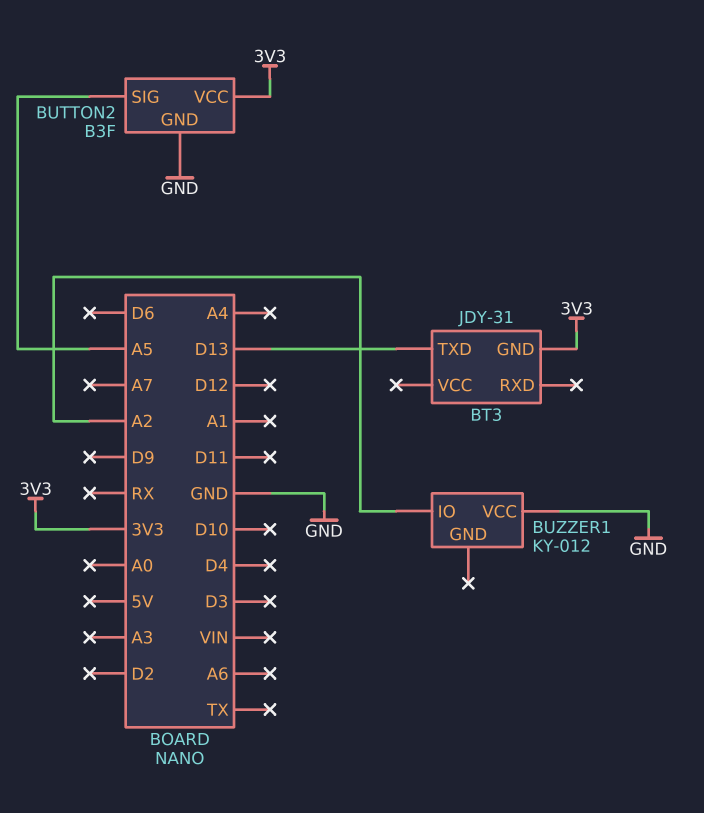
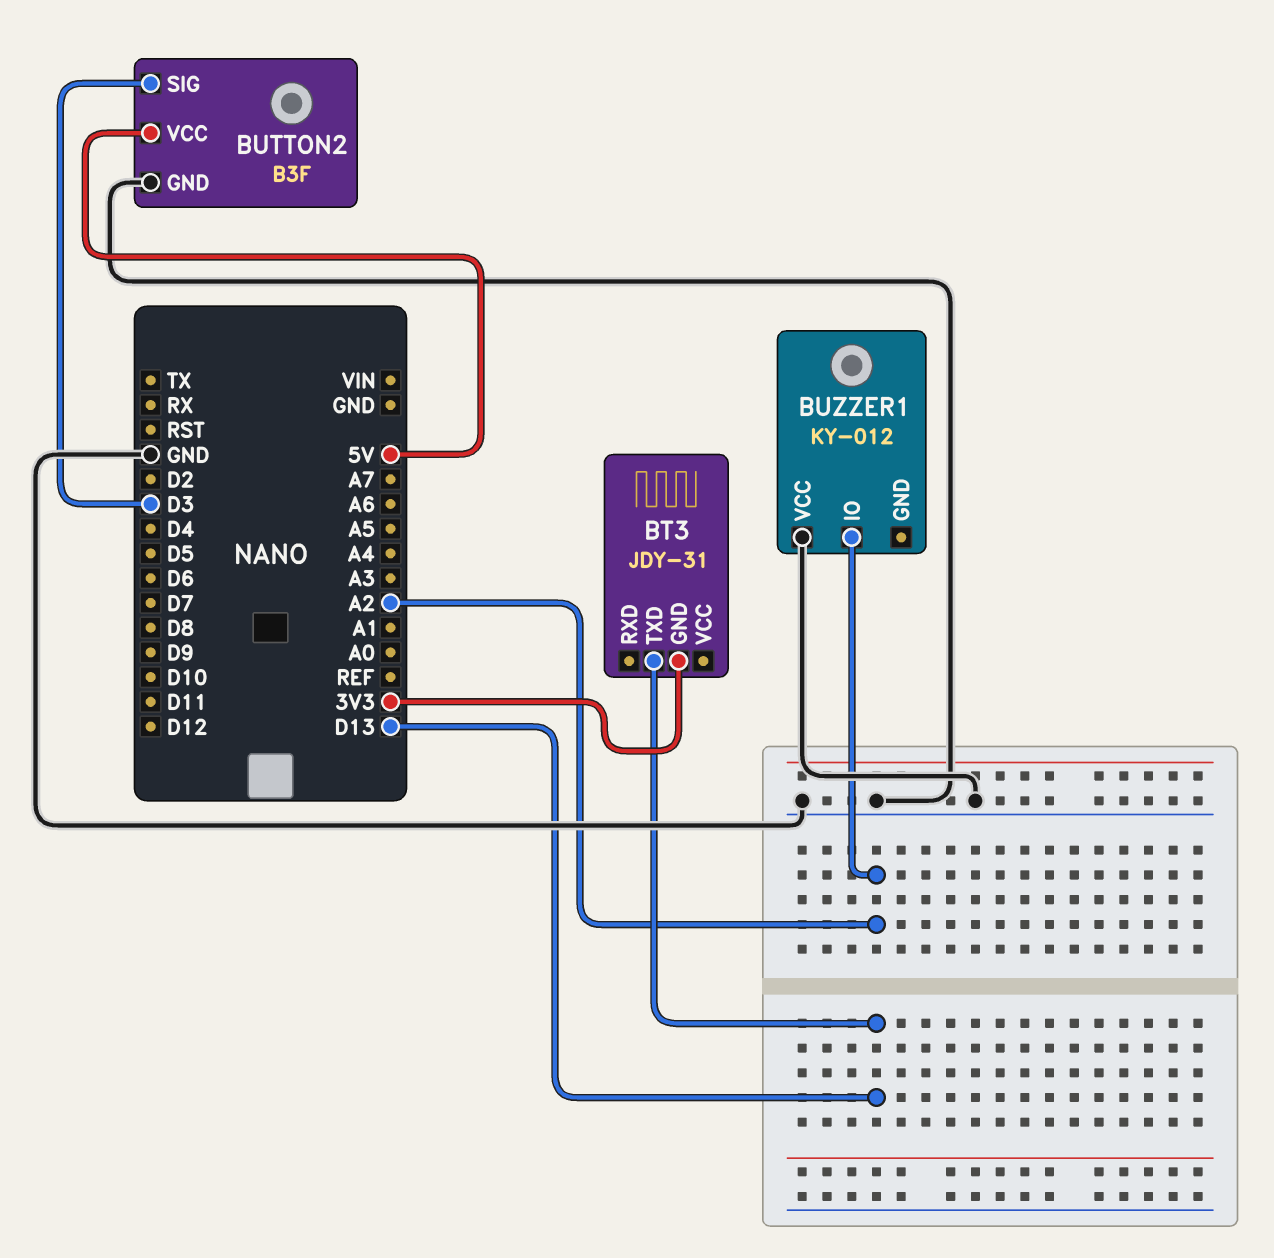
BUTTON2 pin SIG: A5 -> D3
BUTTON2 pin VCC: 3V3 -> 5V

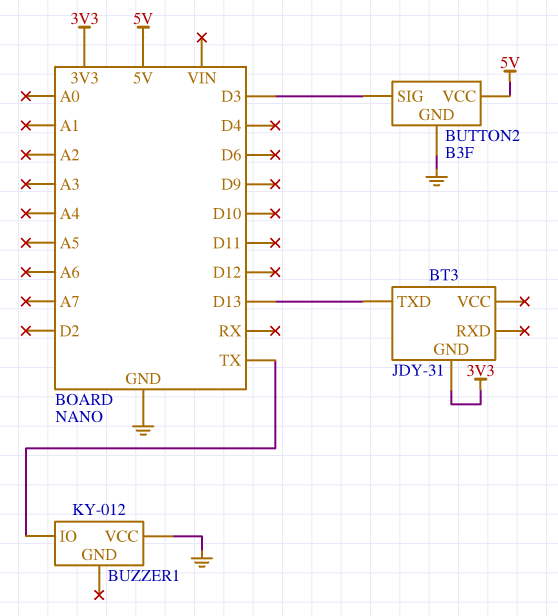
BUZZER1 pin IO: A2 -> TX

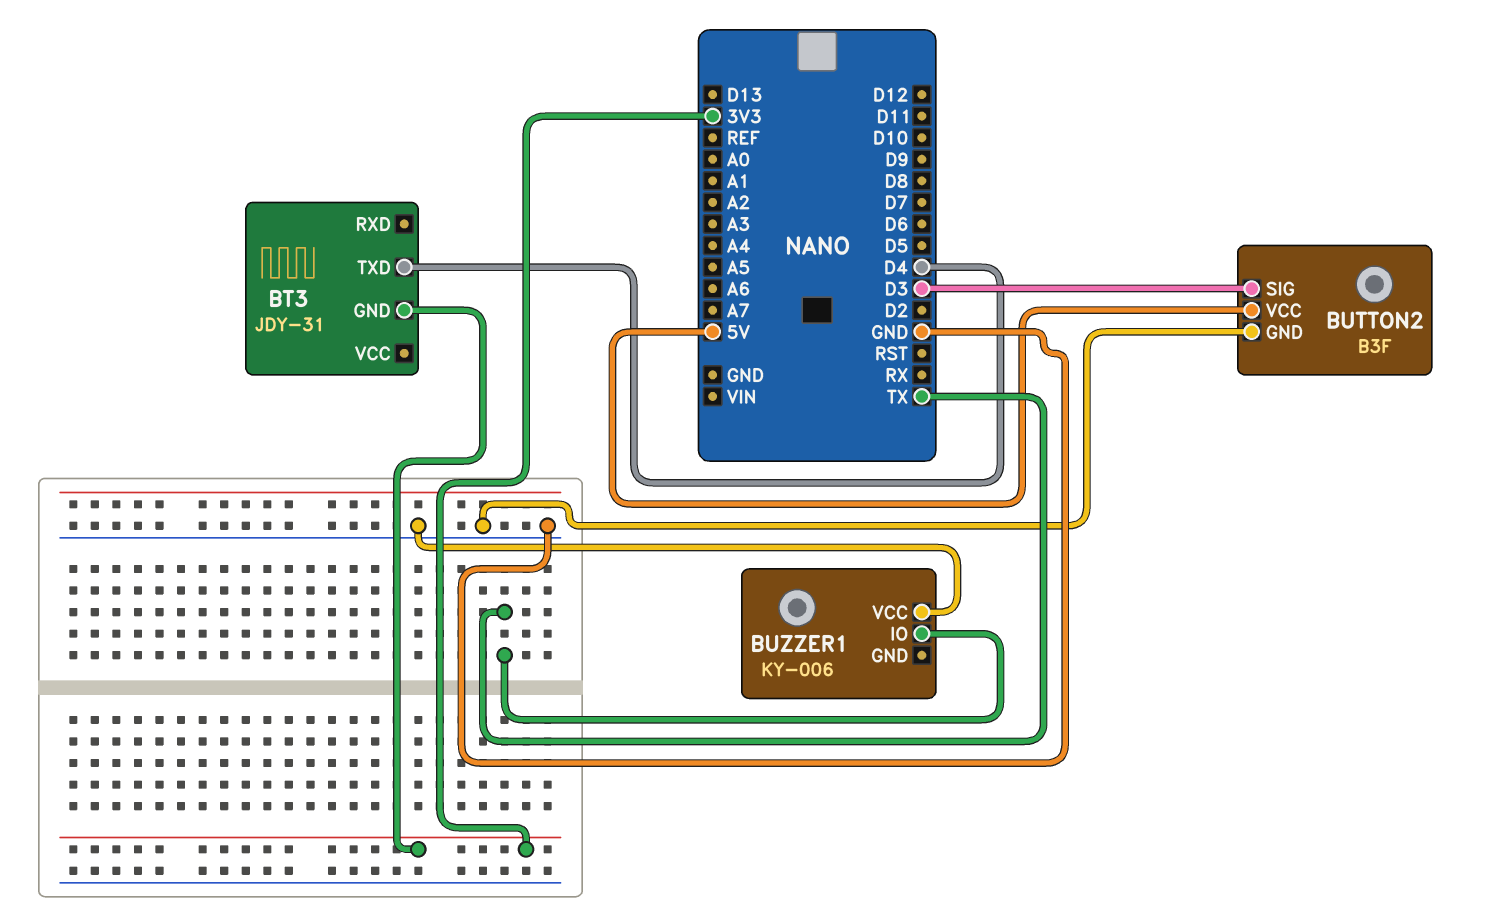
BT3 pin TXD: D13 -> D4
BUZZER1: KY-012 -> KY-006

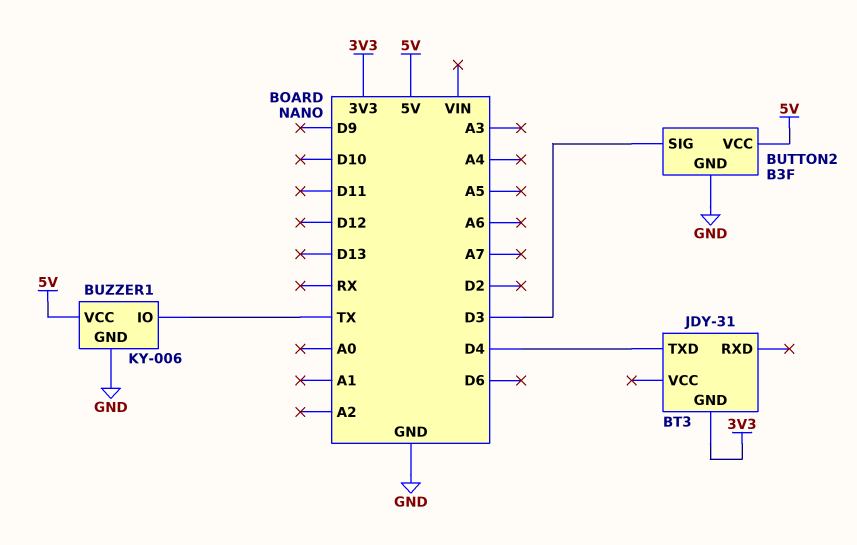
BUZZER1 pin GND: none -> GND
BUZZER1 pin VCC: GND -> 5V

